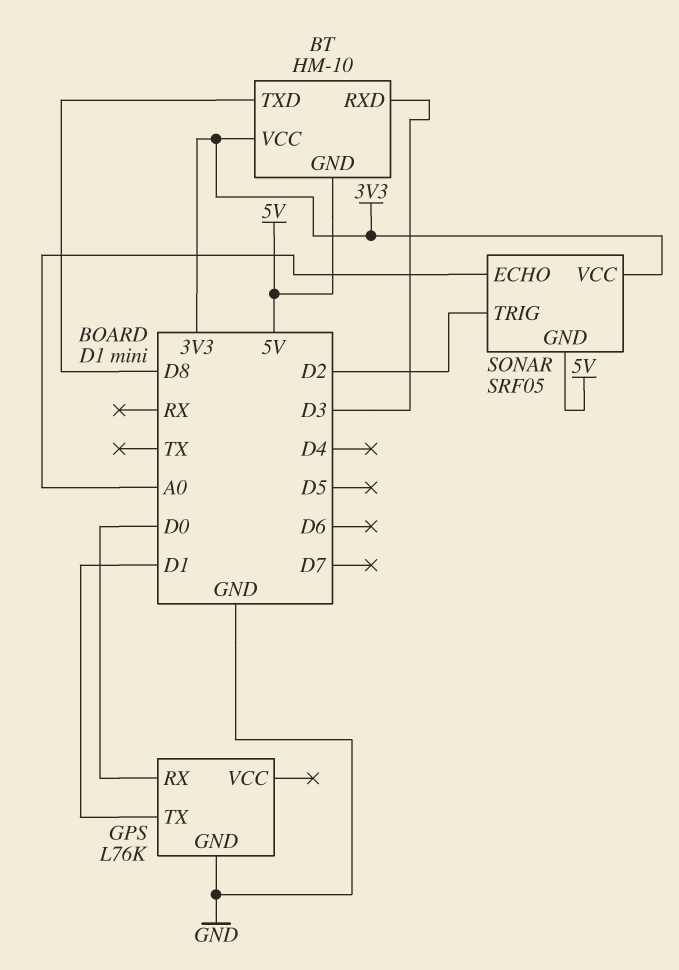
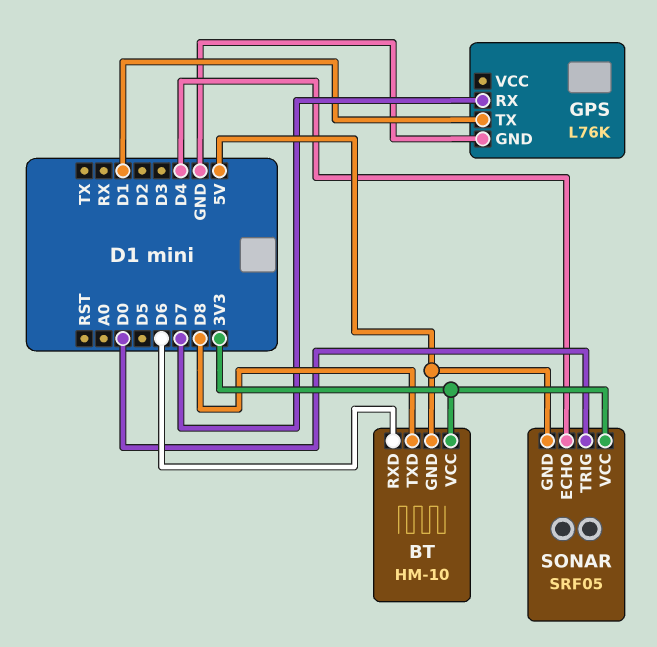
BT pin RXD: D3 -> D6
GPS pin RX: D0 -> D7
SONAR pin ECHO: A0 -> D4
SONAR pin TRIG: D2 -> D0

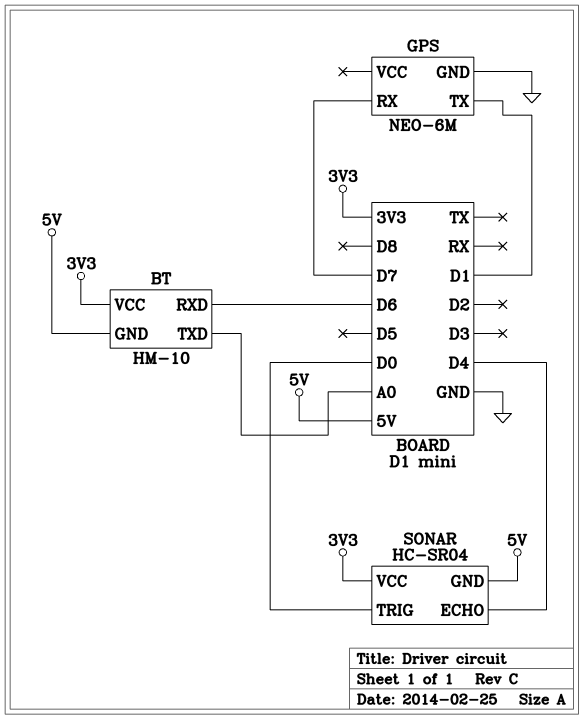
BT pin TXD: D8 -> A0
GPS: L76K -> NEO-6M
SONAR: SRF05 -> HC-SR04

